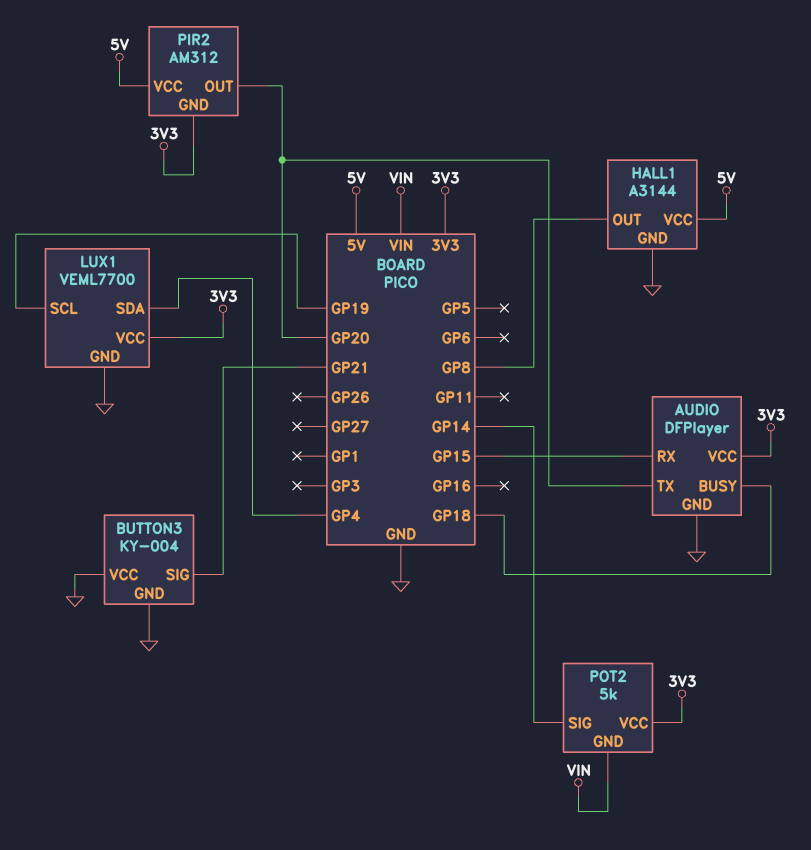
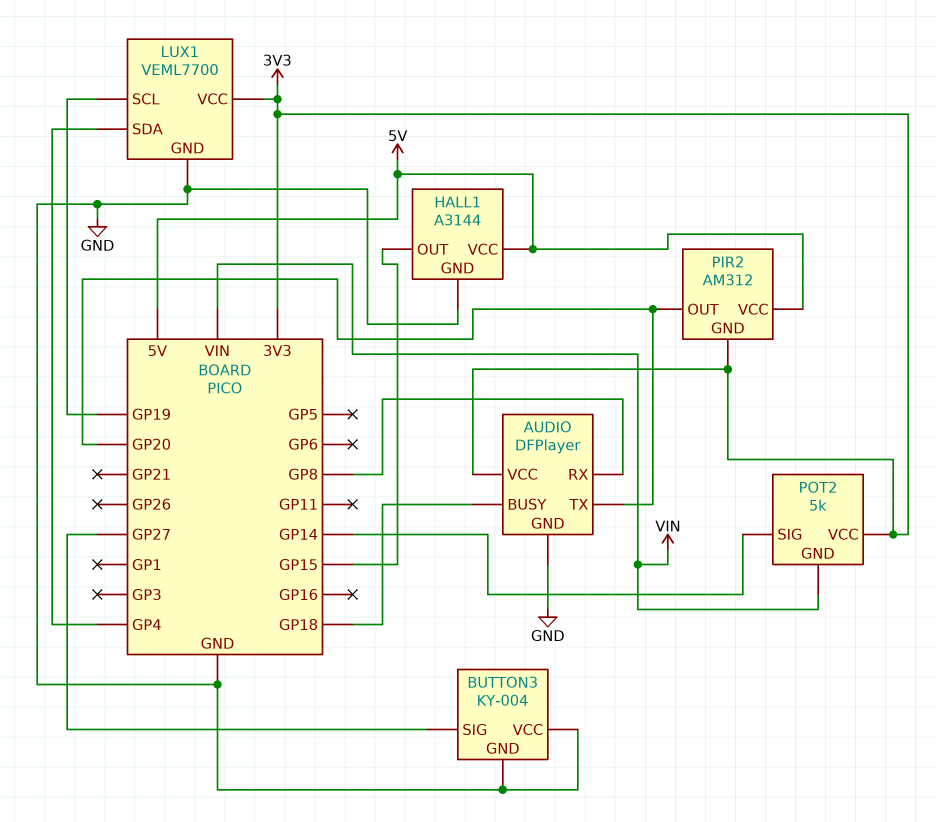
AUDIO pin RX: GP15 -> GP8
BUTTON3 pin SIG: GP21 -> GP27
HALL1 pin OUT: GP8 -> GP15

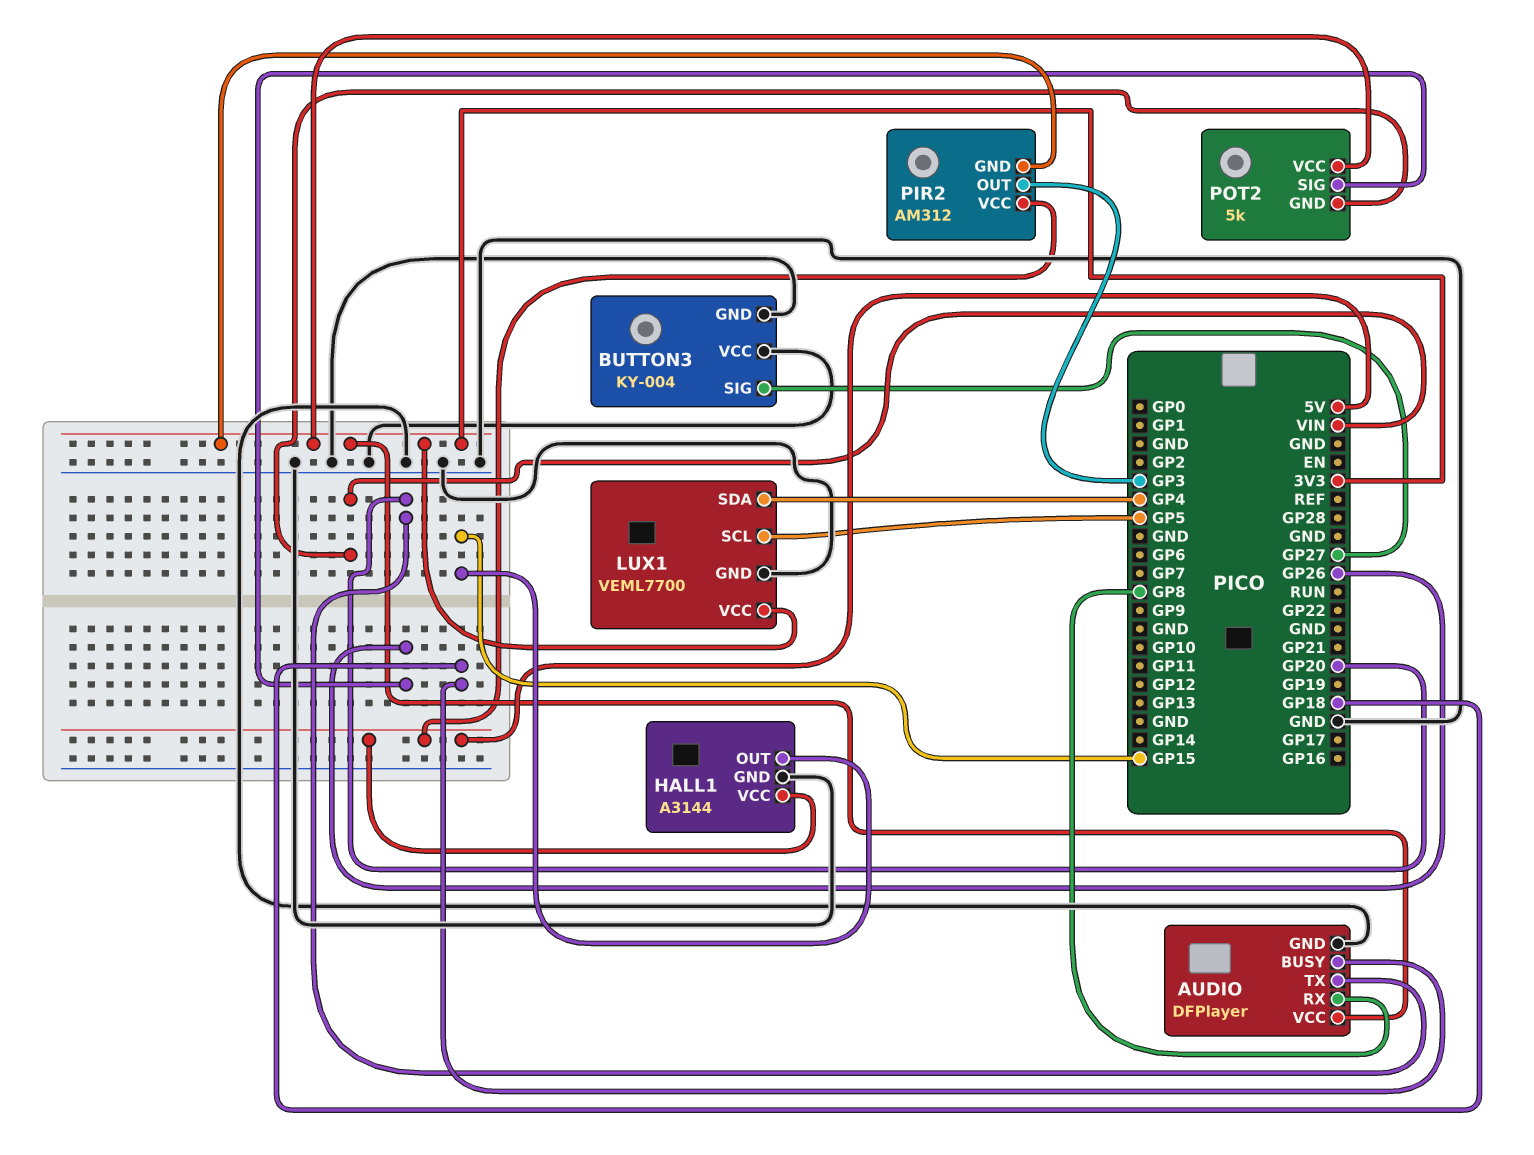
LUX1 pin SCL: GP19 -> GP5
PIR2 pin OUT: GP20 -> GP3
POT2 pin SIG: GP14 -> GP26

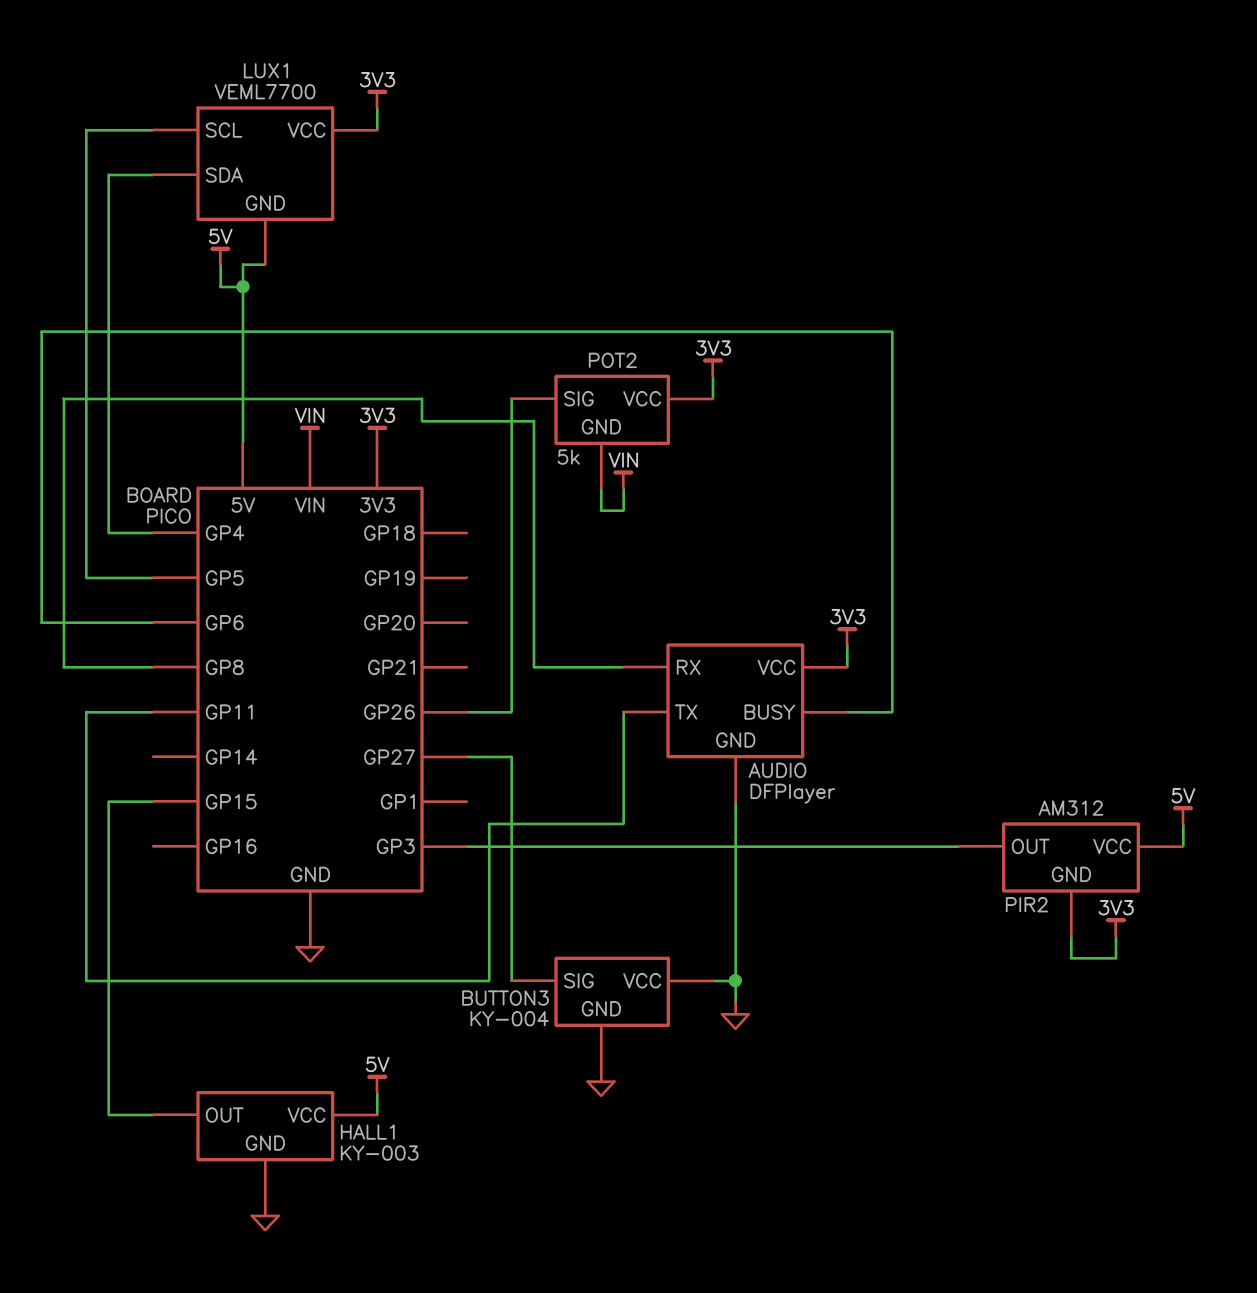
AUDIO pin BUSY: GP18 -> GP6
AUDIO pin TX: GP20 -> GP11
HALL1: A3144 -> KY-003
LUX1 pin GND: GND -> 5V

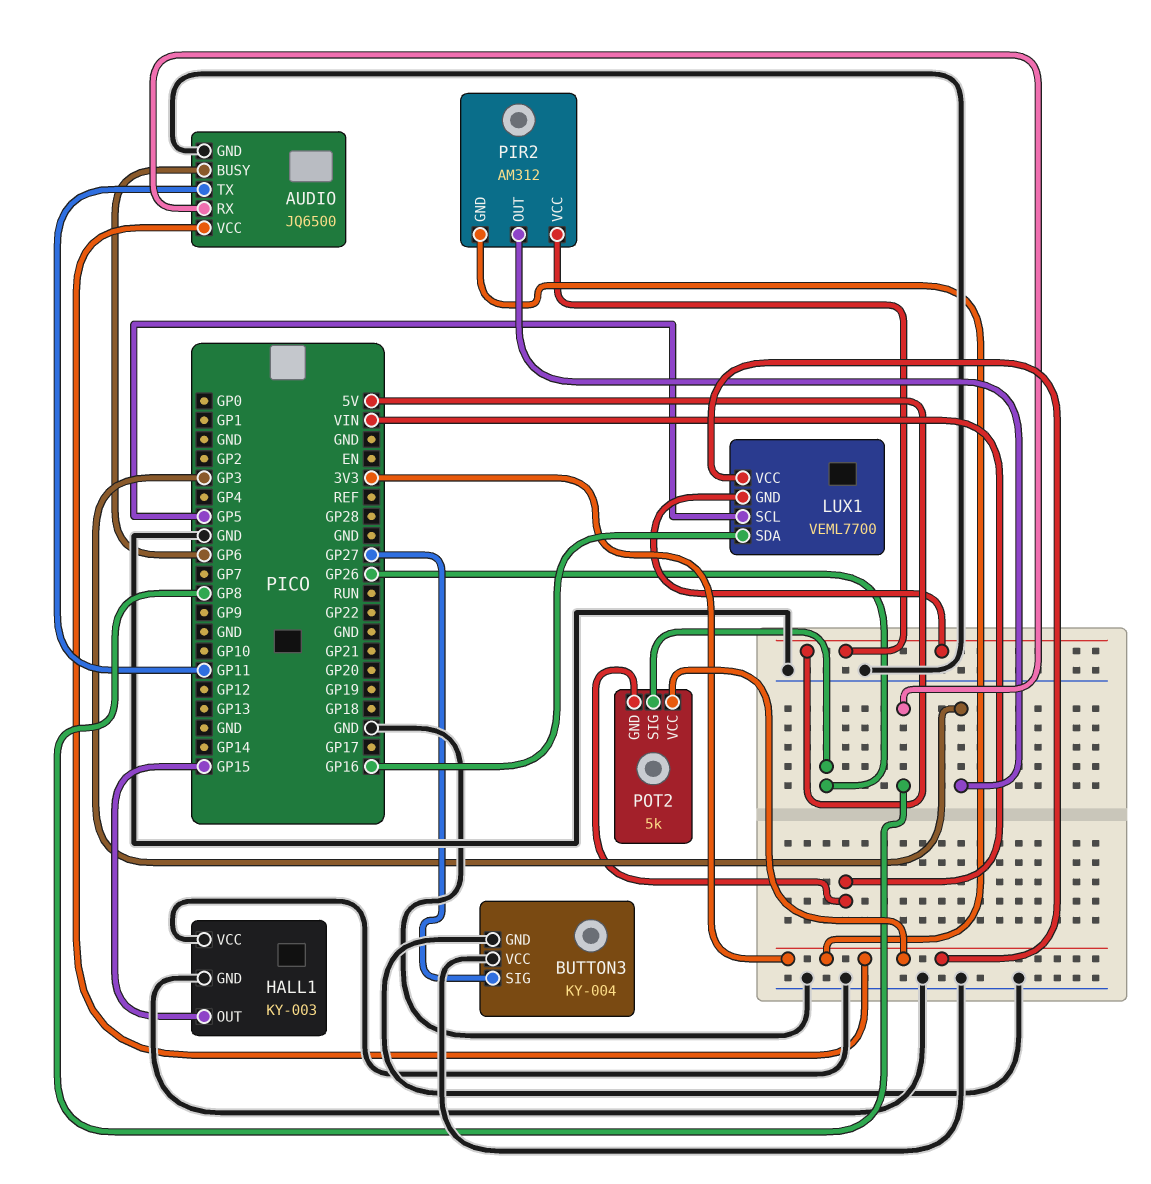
AUDIO: DFPlayer -> JQ6500
HALL1 pin VCC: 5V -> GND
LUX1 pin SDA: GP4 -> GP16

